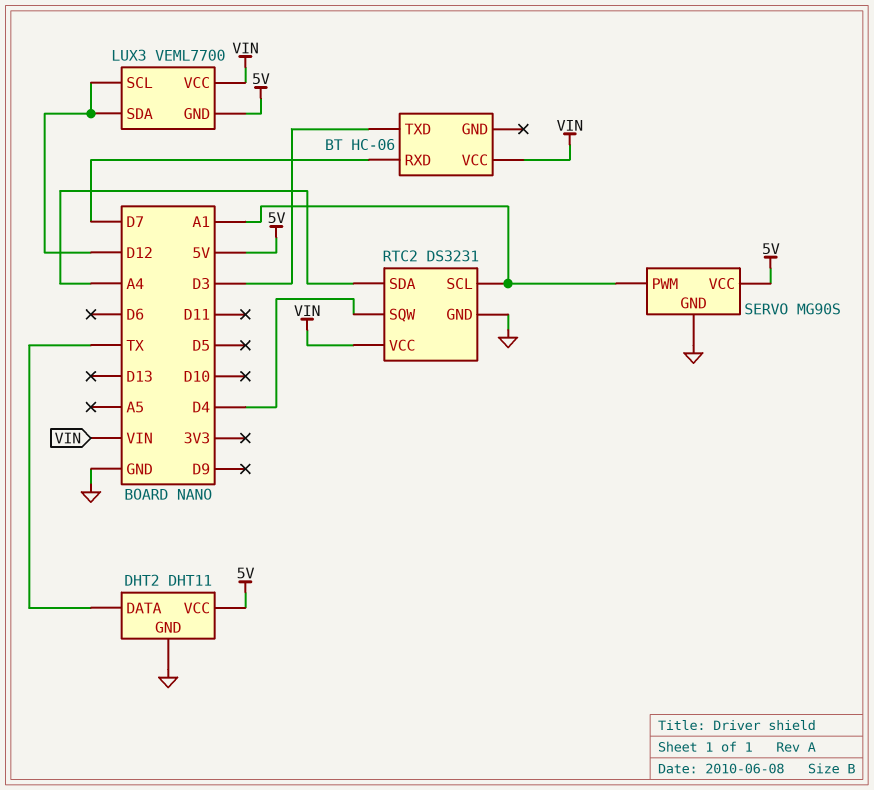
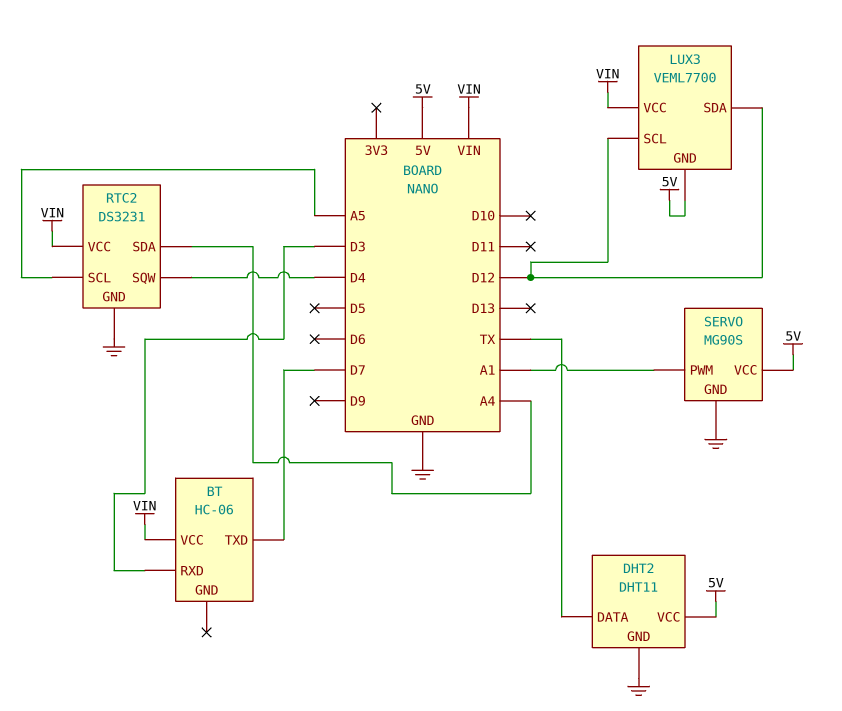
BT pin RXD: D7 -> D3
BT pin TXD: D3 -> D7
RTC2 pin SCL: A1 -> A5

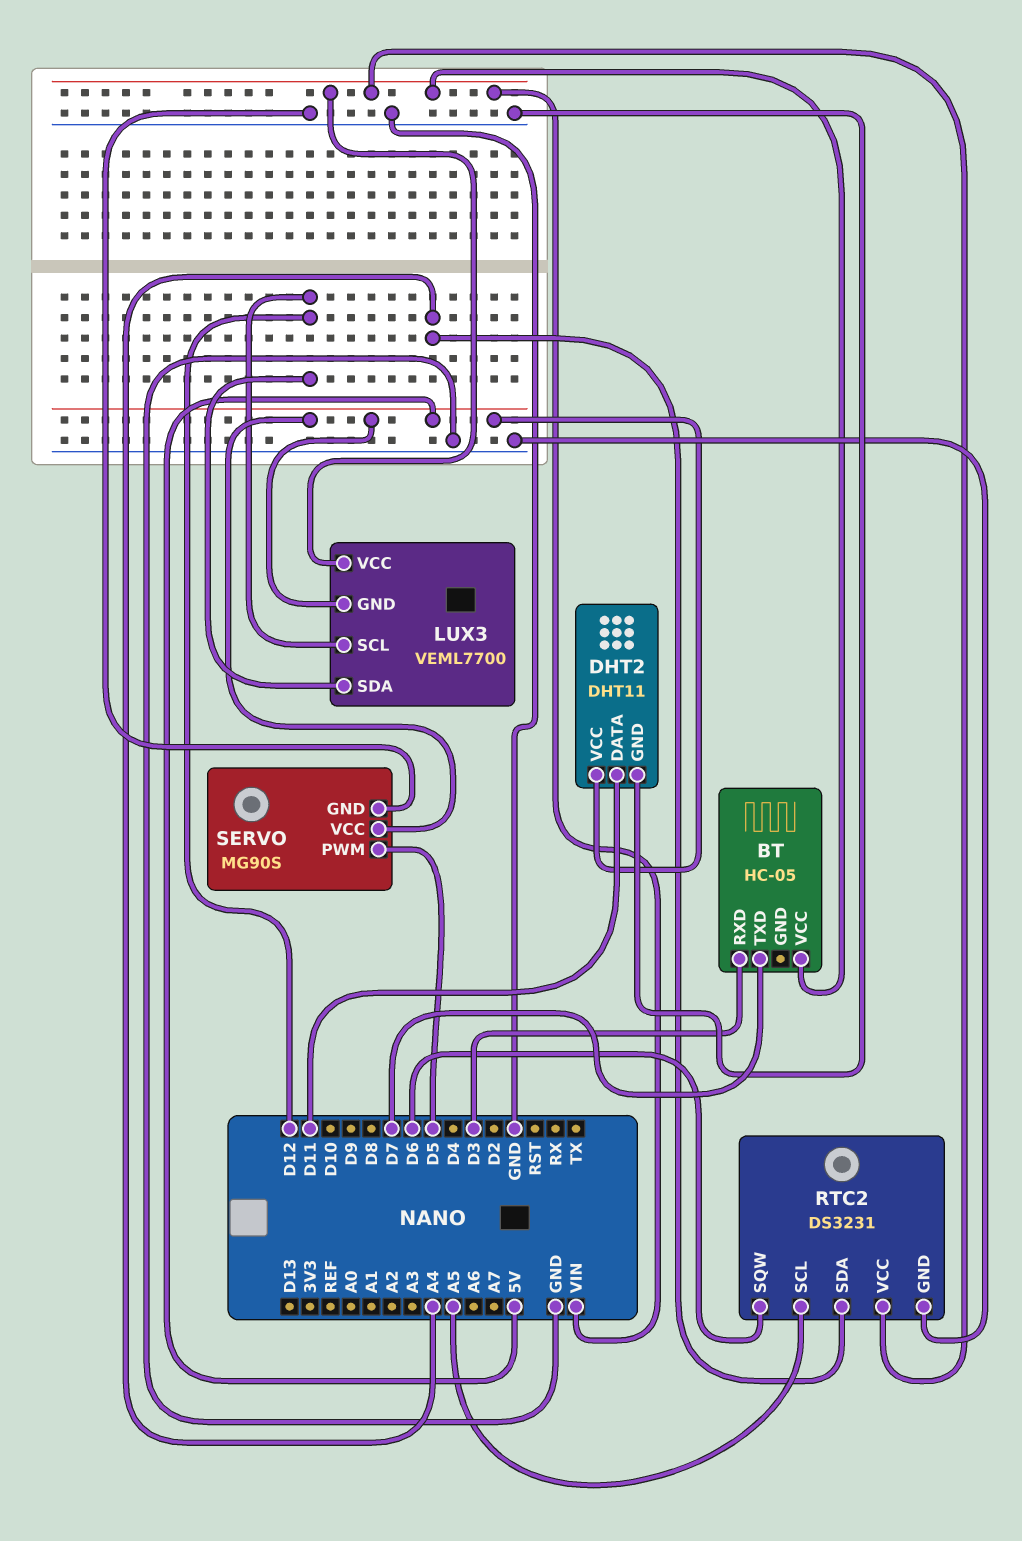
BT: HC-06 -> HC-05
DHT2 pin DATA: TX -> D11
RTC2 pin SQW: D4 -> D6
SERVO pin PWM: A1 -> D5

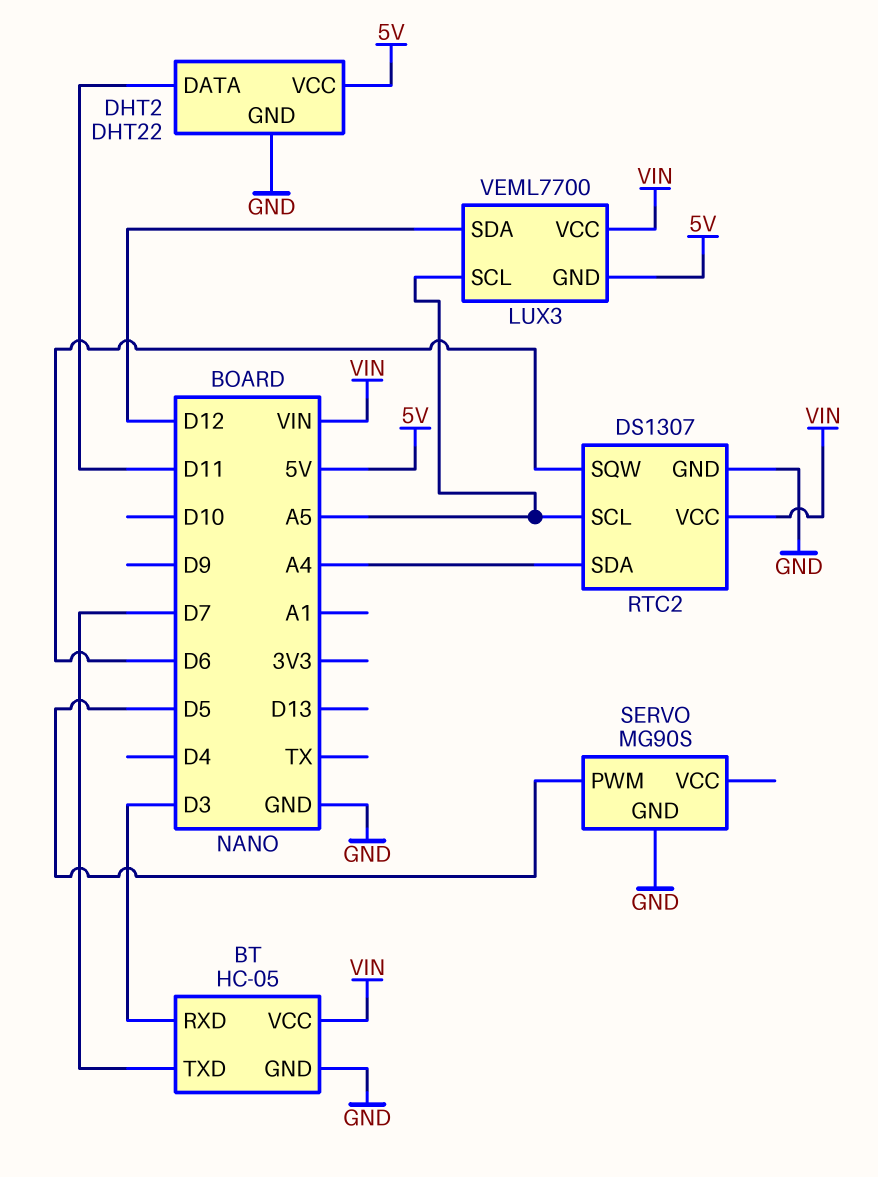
BT pin GND: none -> GND
DHT2: DHT11 -> DHT22
LUX3 pin SCL: D12 -> A5
RTC2: DS3231 -> DS1307
SERVO pin VCC: 5V -> none

